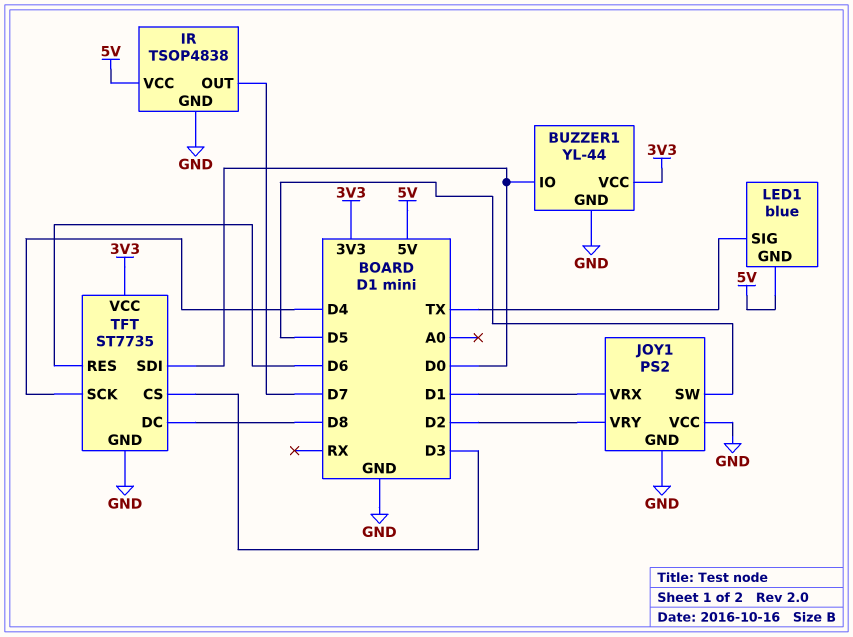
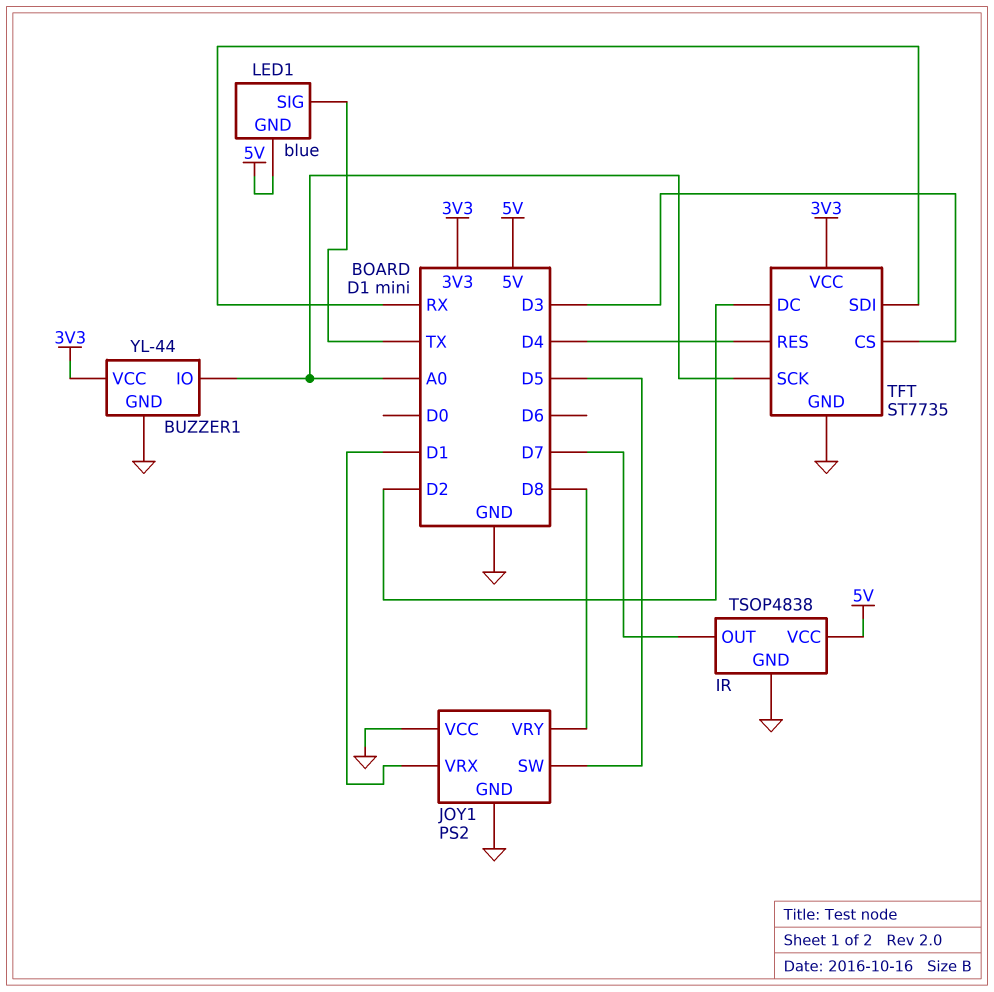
BUZZER1 pin IO: D0 -> A0
JOY1 pin VRY: D2 -> D8
TFT pin DC: D8 -> D2
TFT pin RES: D6 -> D4
TFT pin SCK: D4 -> A0
TFT pin SDI: D0 -> RX

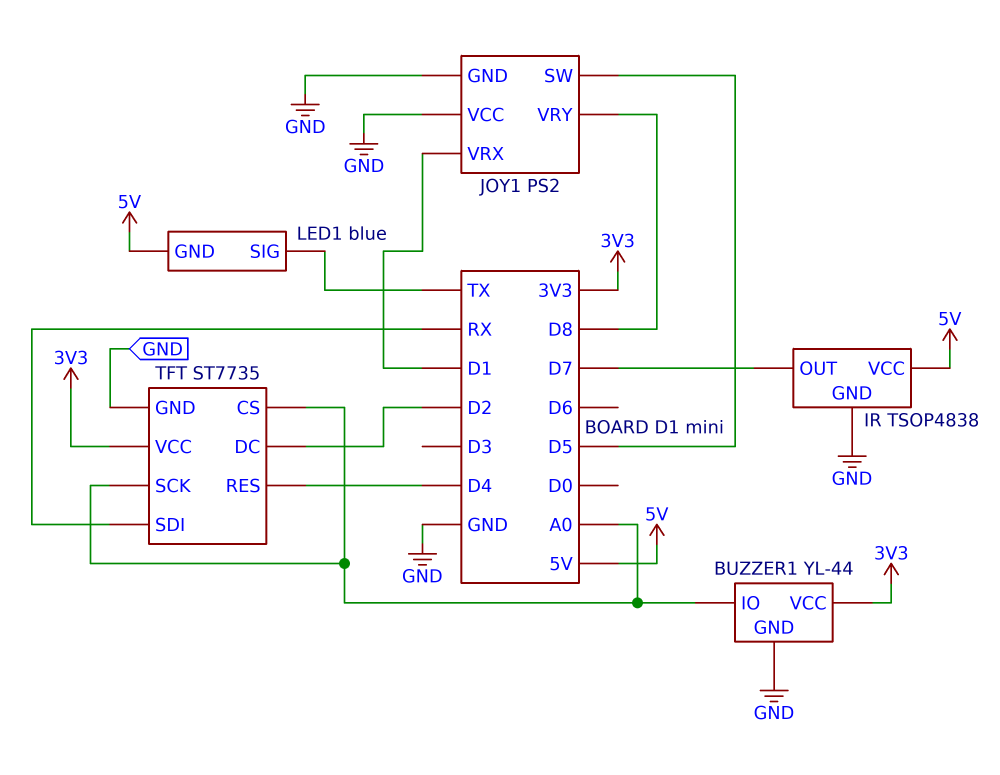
TFT pin CS: D3 -> A0

